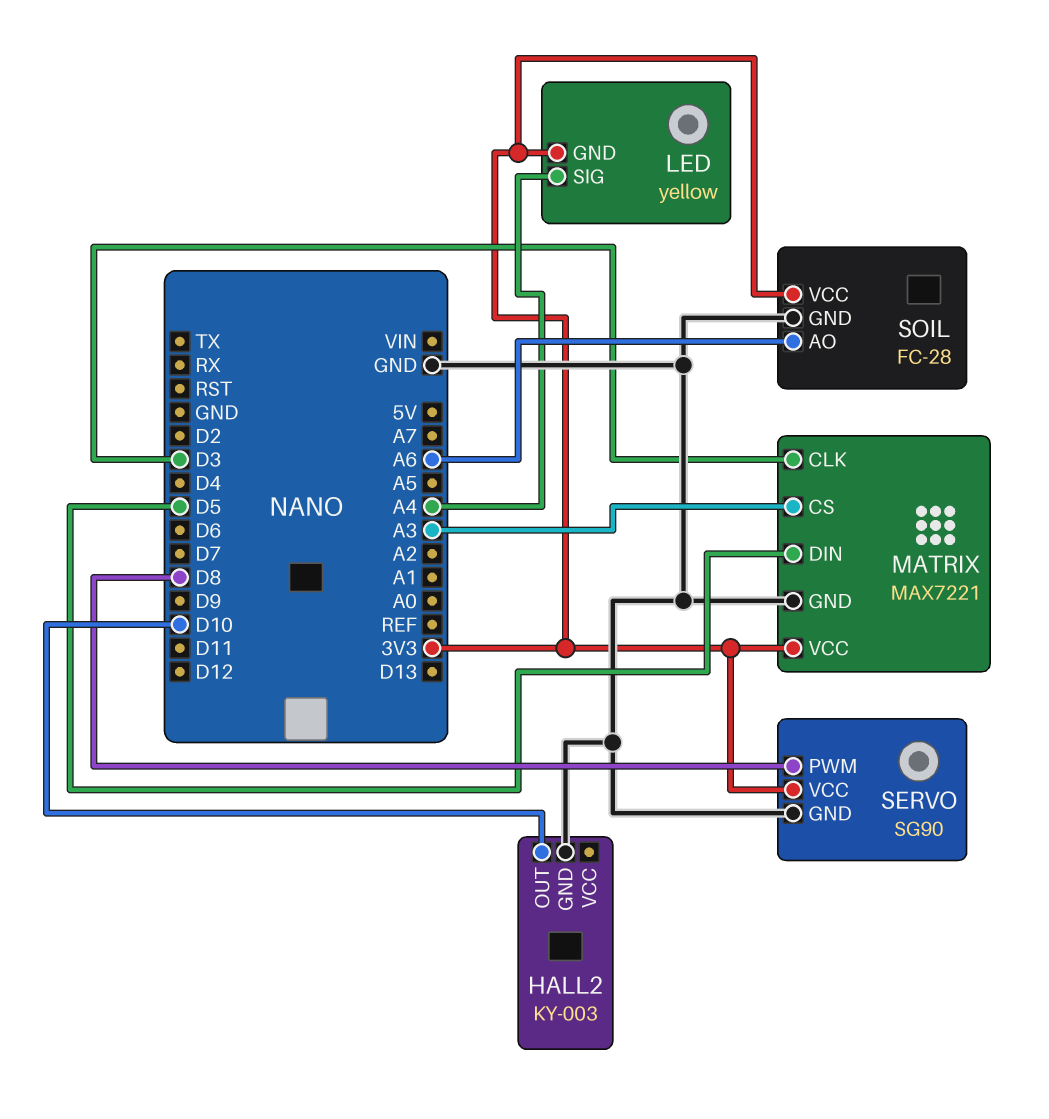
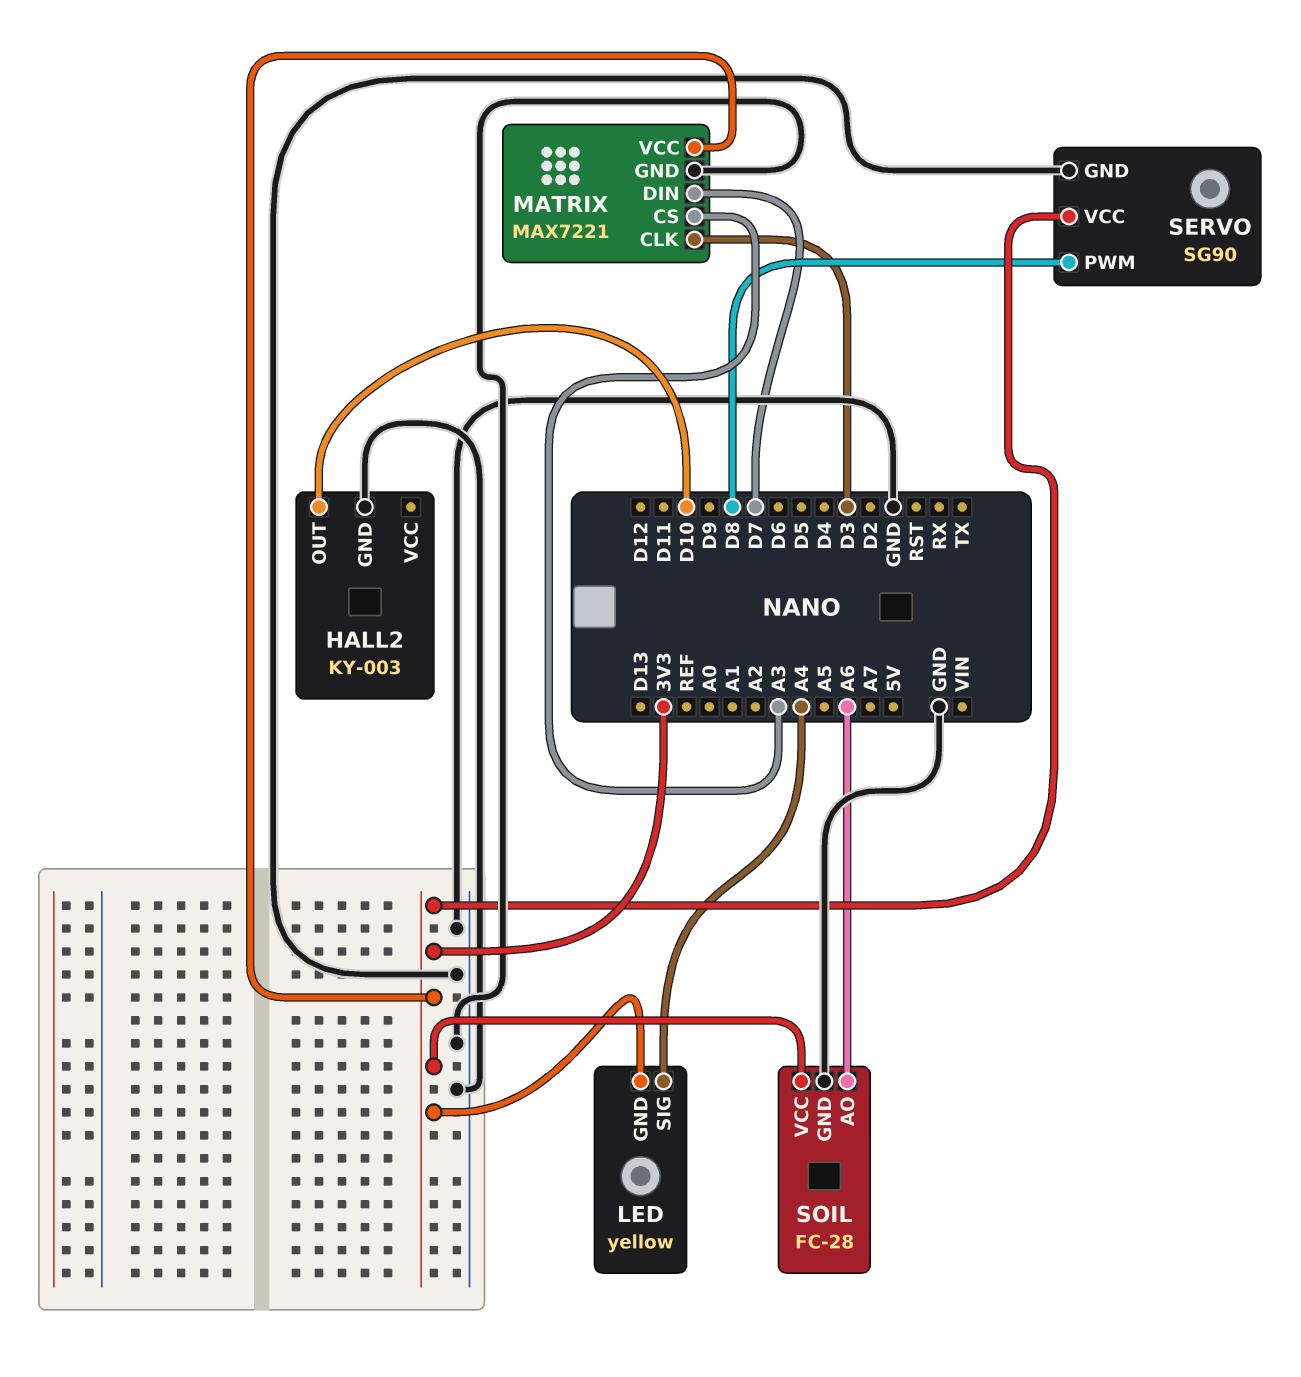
MATRIX pin DIN: D5 -> D7

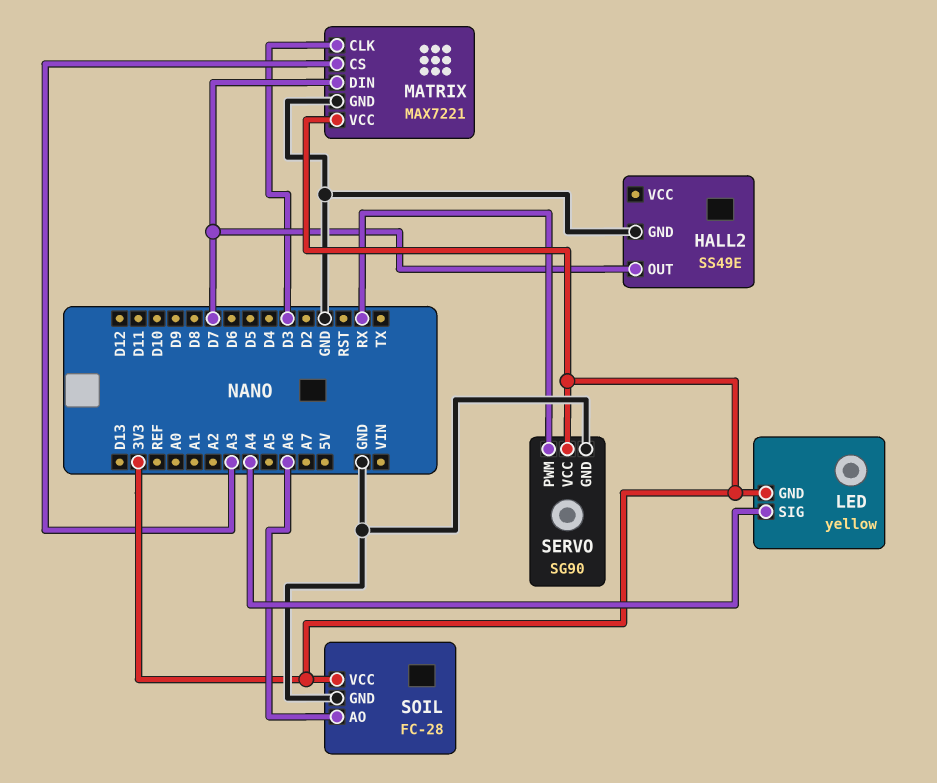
HALL2: KY-003 -> SS49E
HALL2 pin OUT: D10 -> D7
SERVO pin PWM: D8 -> RX

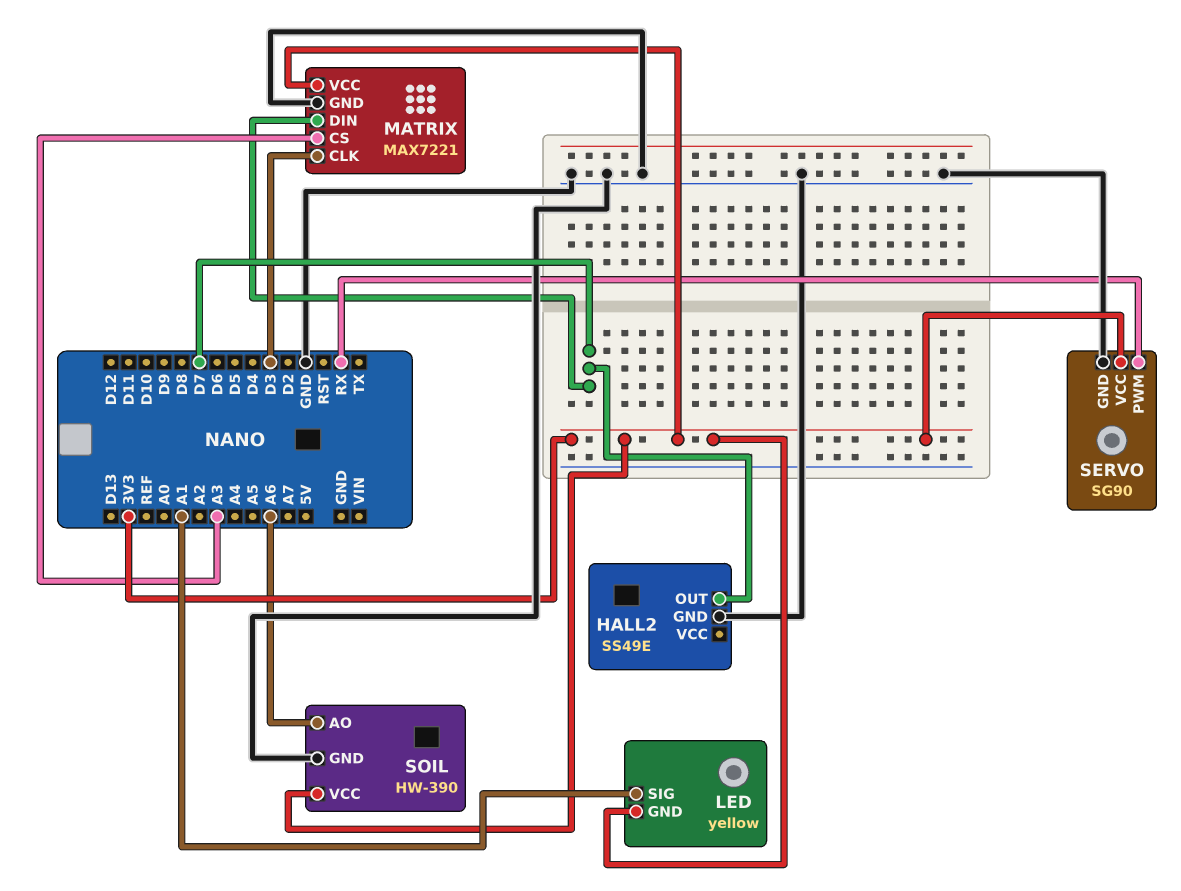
LED pin SIG: A4 -> A1
SOIL: FC-28 -> HW-390

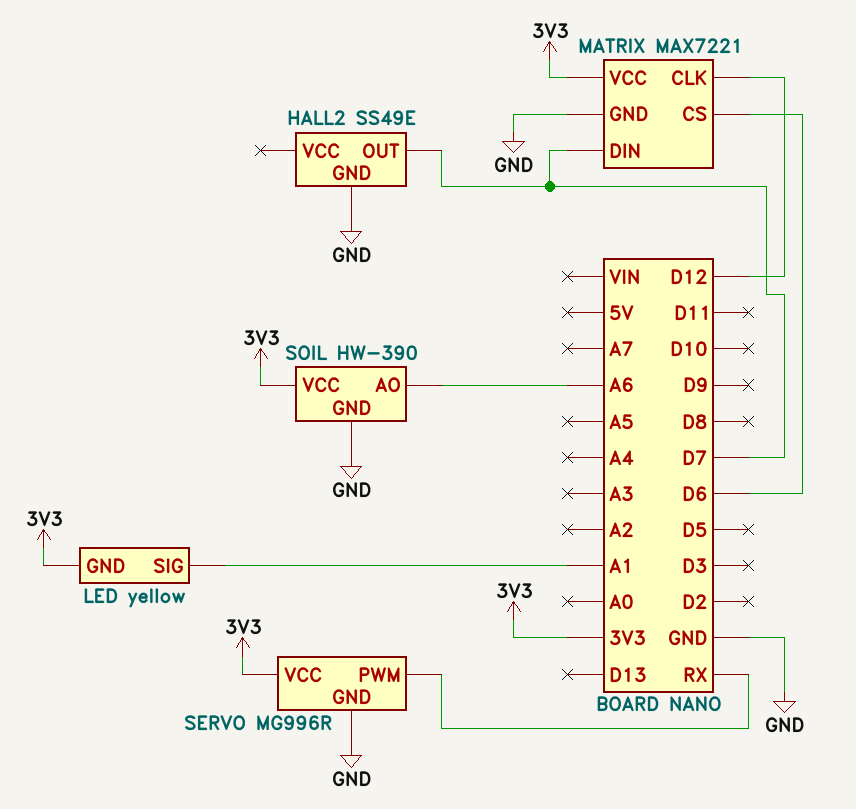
MATRIX pin CLK: D3 -> D12
MATRIX pin CS: A3 -> D6
SERVO: SG90 -> MG996R

